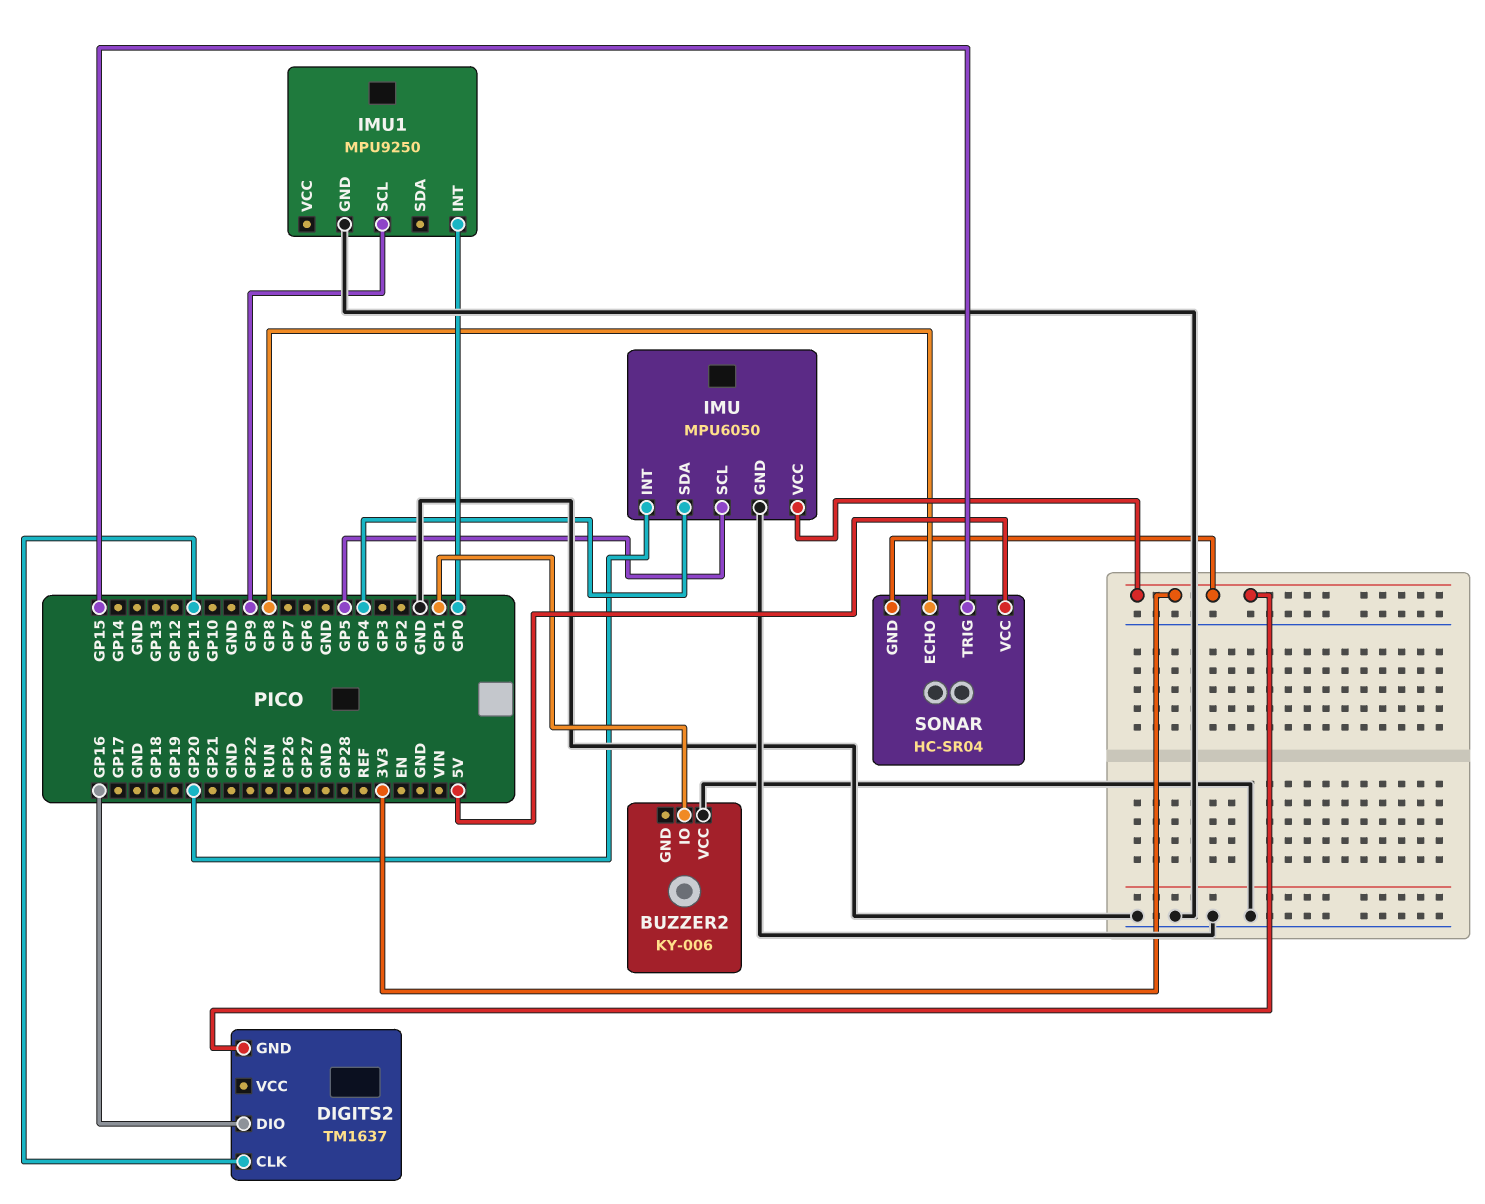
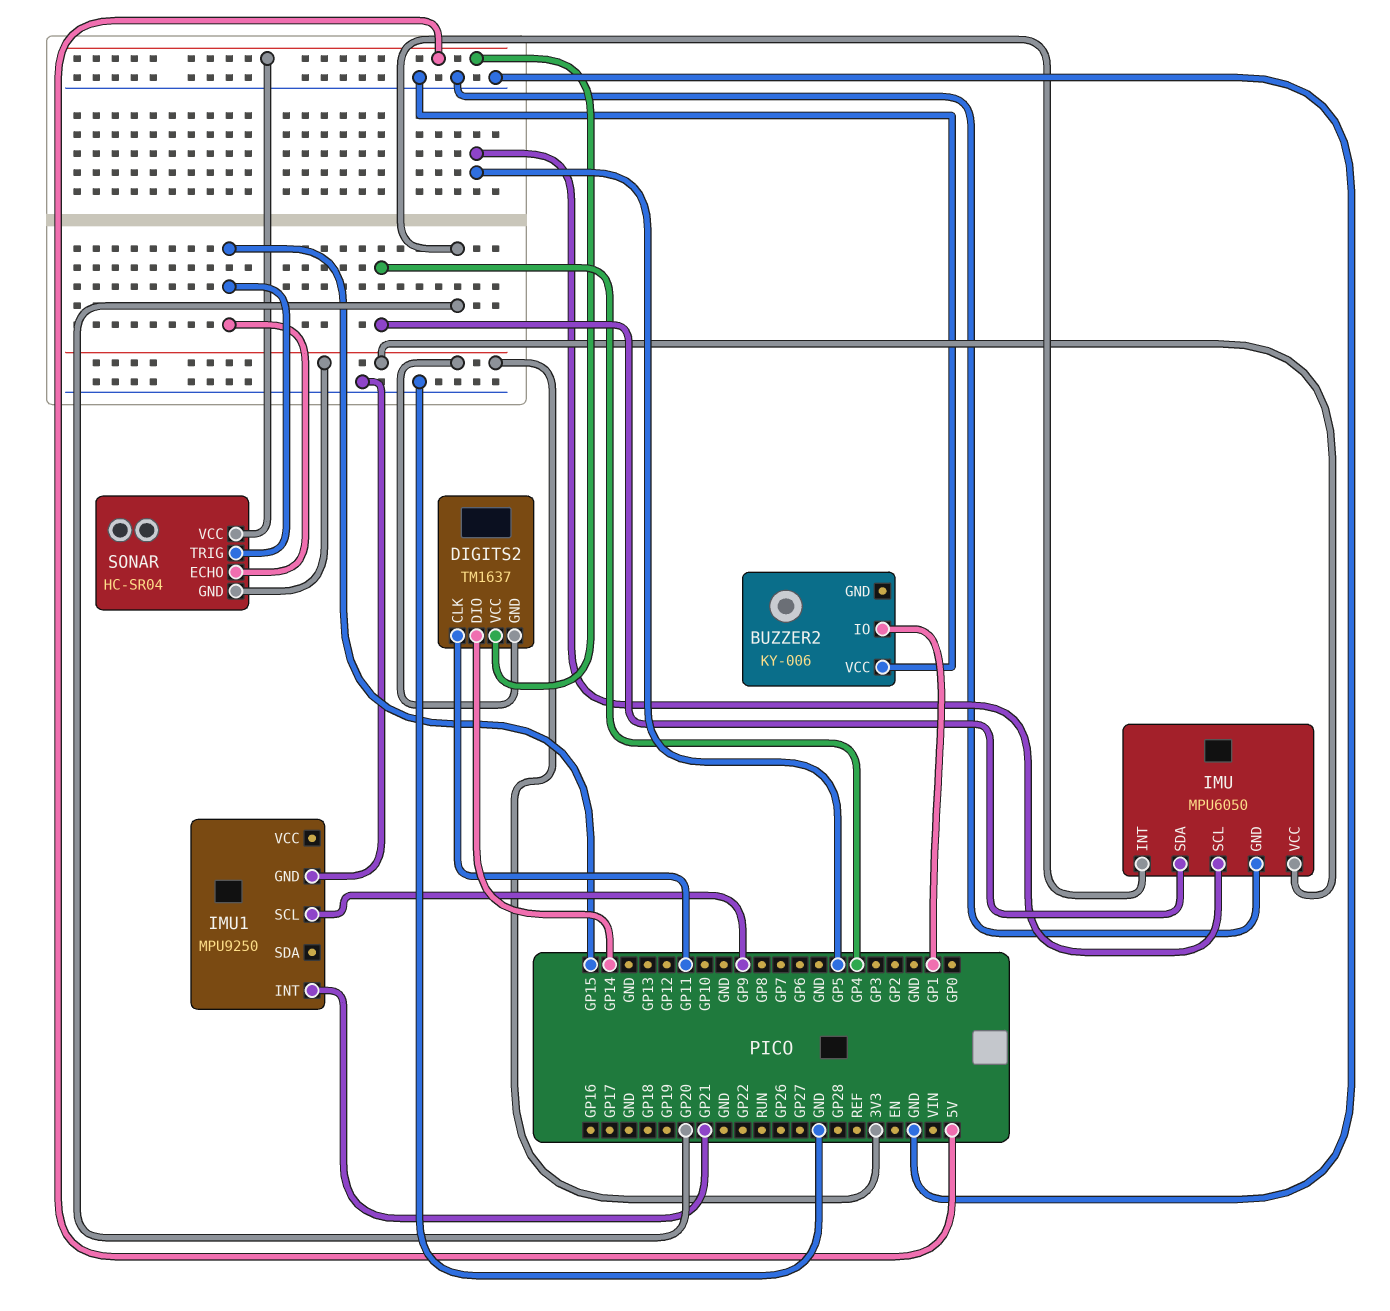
DIGITS2 pin DIO: GP16 -> GP14
DIGITS2 pin VCC: none -> 5V
IMU1 pin INT: GP0 -> GP21
SONAR pin ECHO: GP8 -> GP15

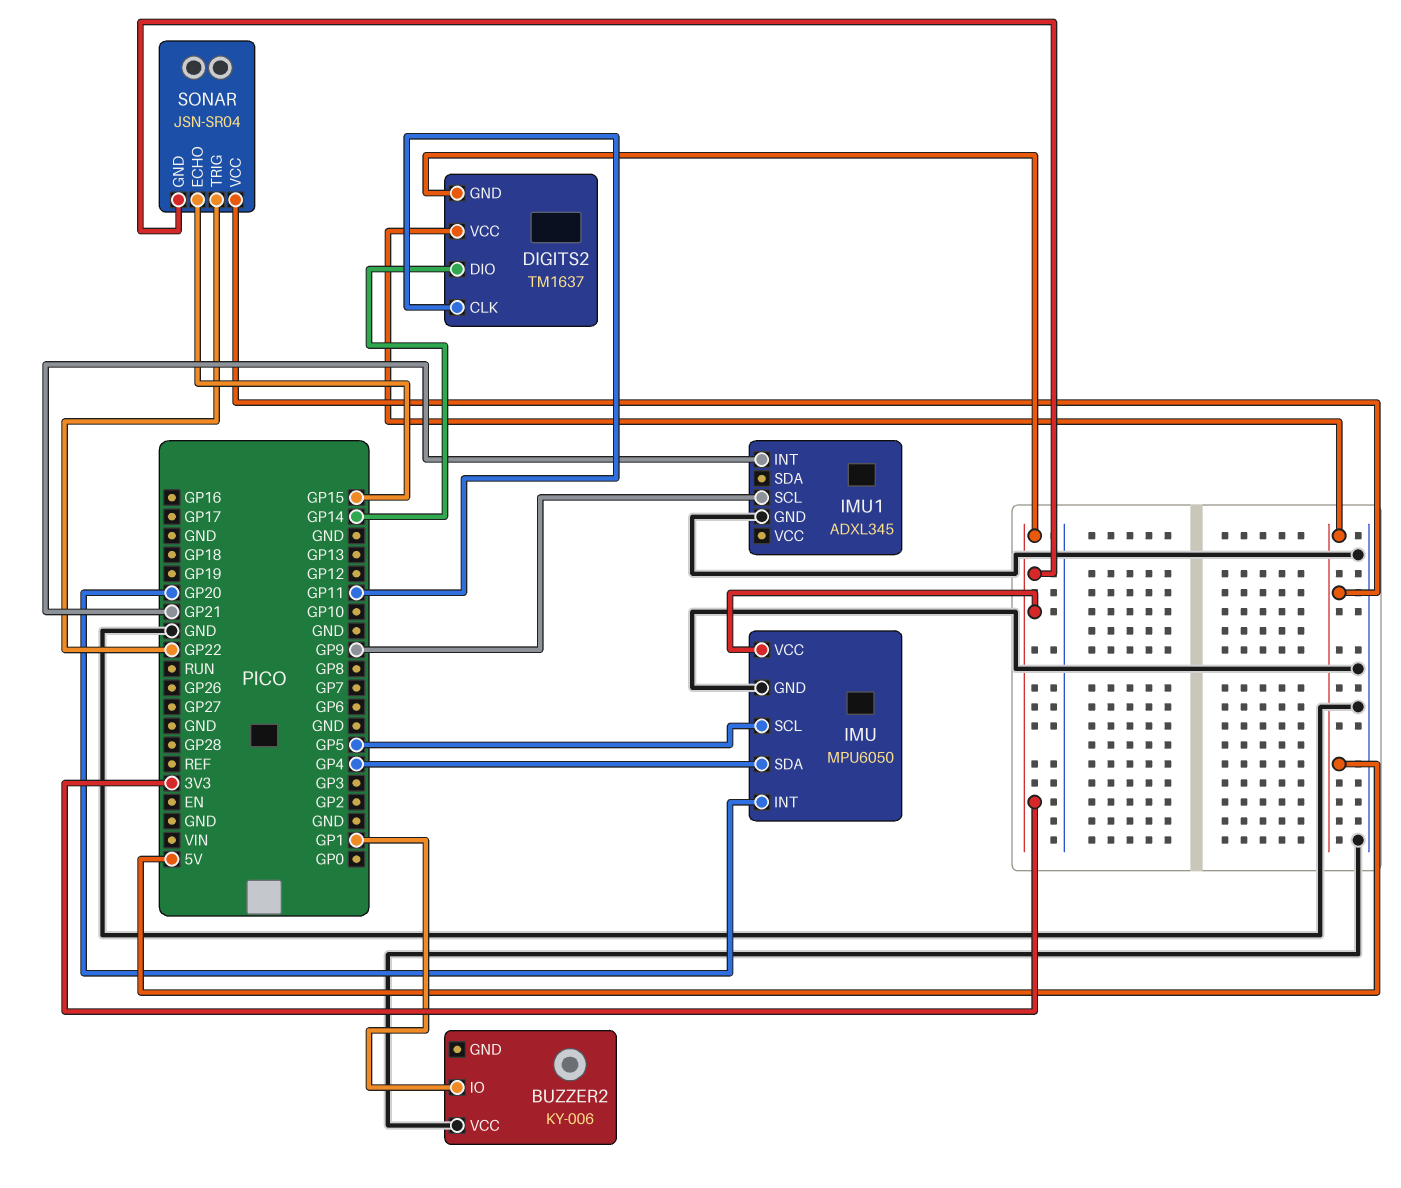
IMU1: MPU9250 -> ADXL345
SONAR: HC-SR04 -> JSN-SR04
SONAR pin TRIG: GP15 -> GP22

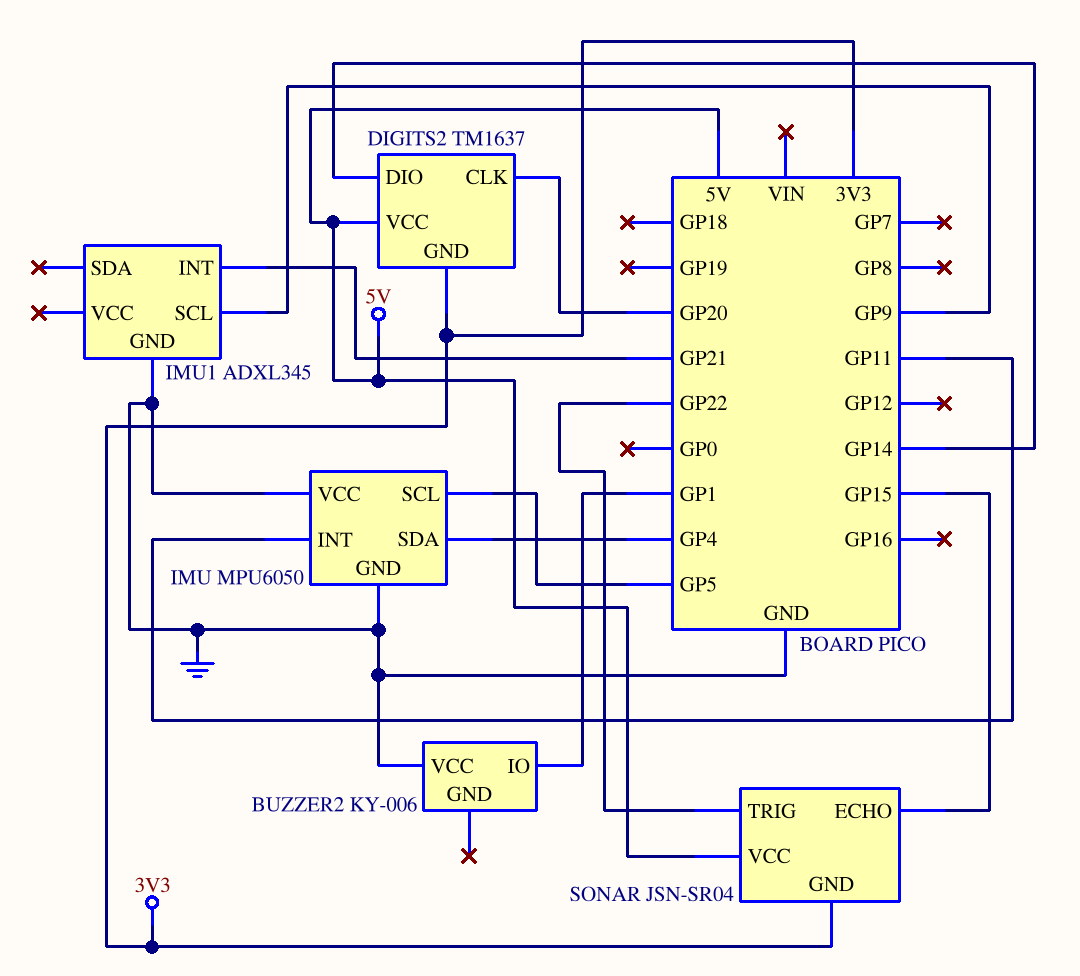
DIGITS2 pin CLK: GP11 -> GP20
IMU pin INT: GP20 -> GP11
IMU pin VCC: 3V3 -> GND

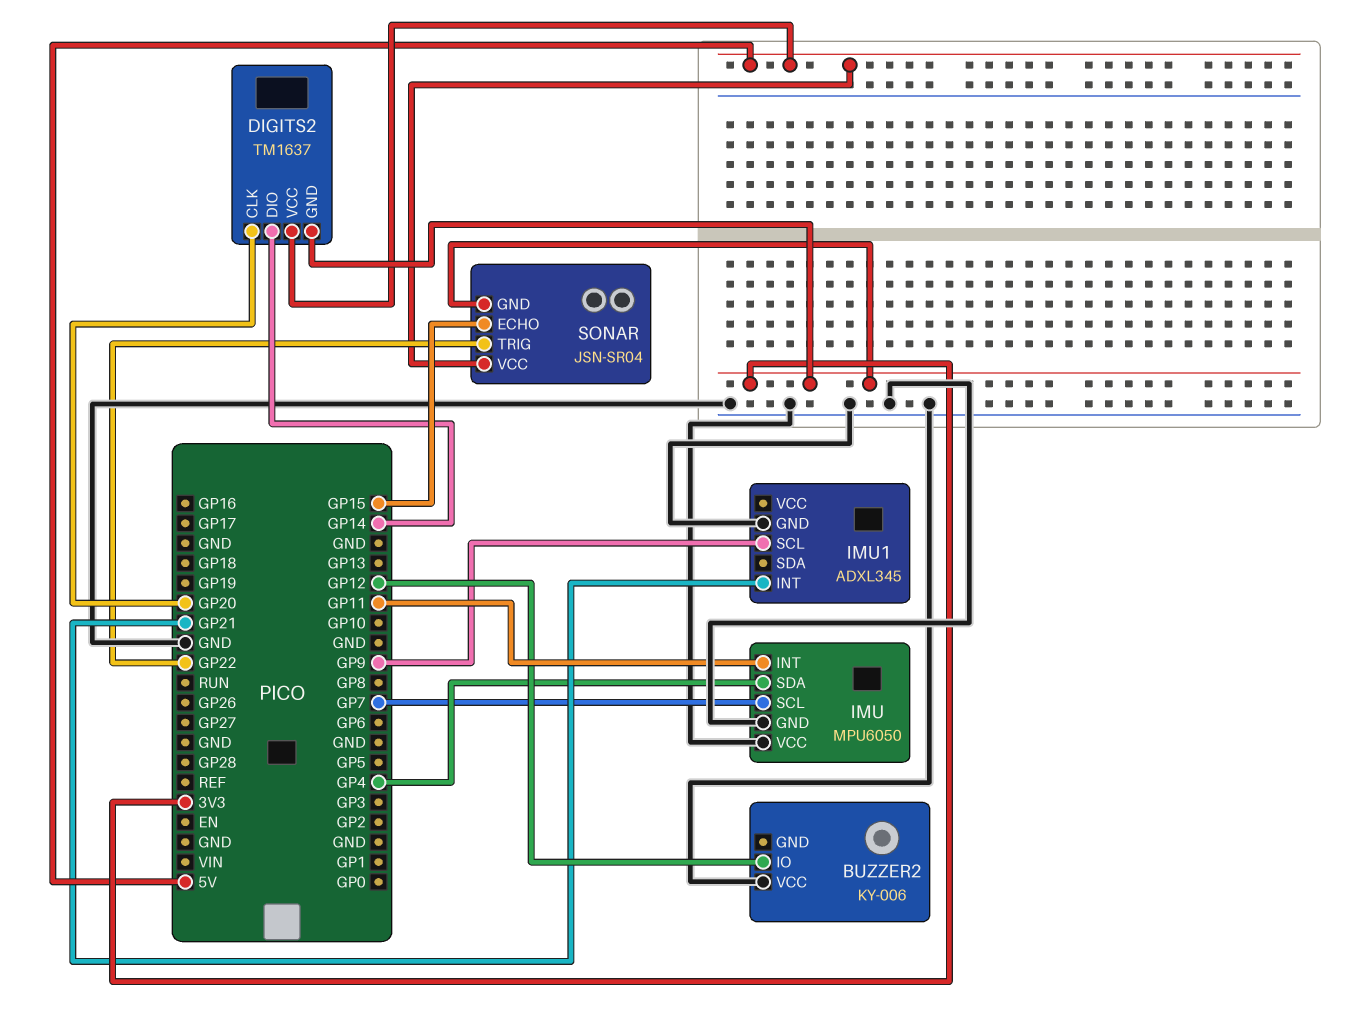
BUZZER2 pin IO: GP1 -> GP12
IMU pin SCL: GP5 -> GP7

